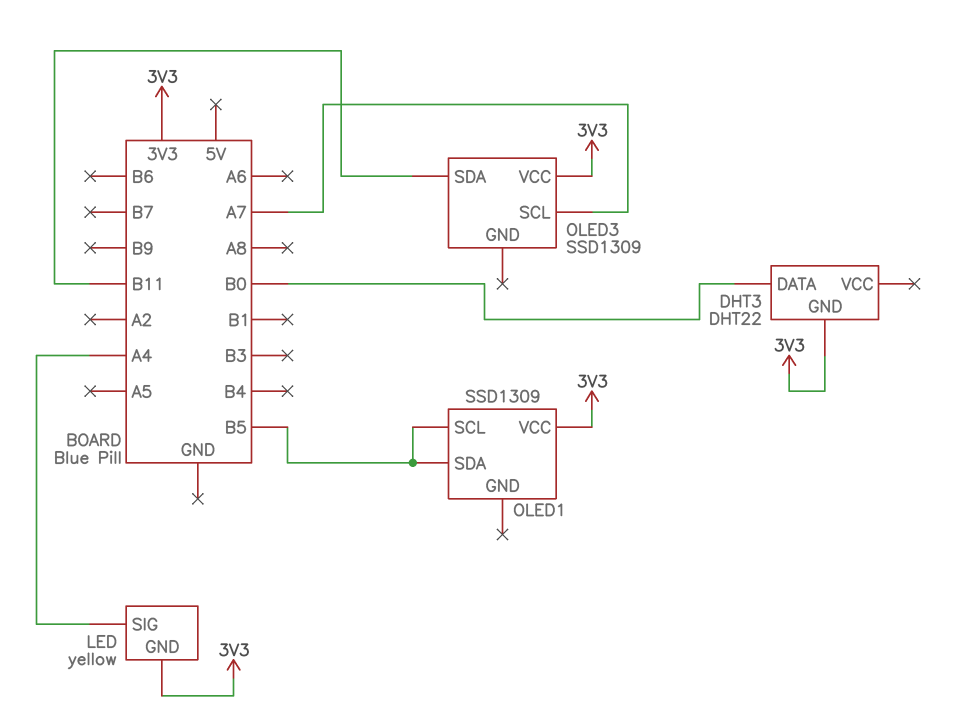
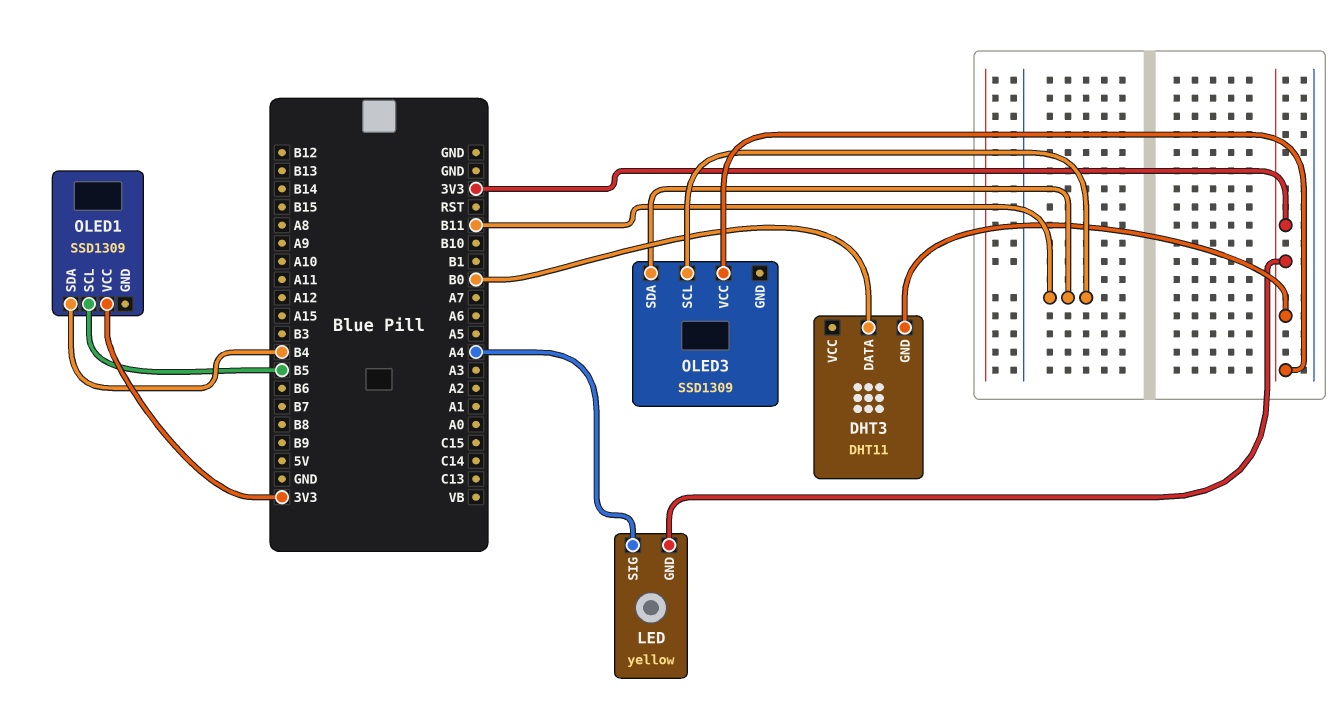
DHT3: DHT22 -> DHT11
OLED1 pin SDA: B5 -> B4
OLED3 pin SCL: A7 -> B11

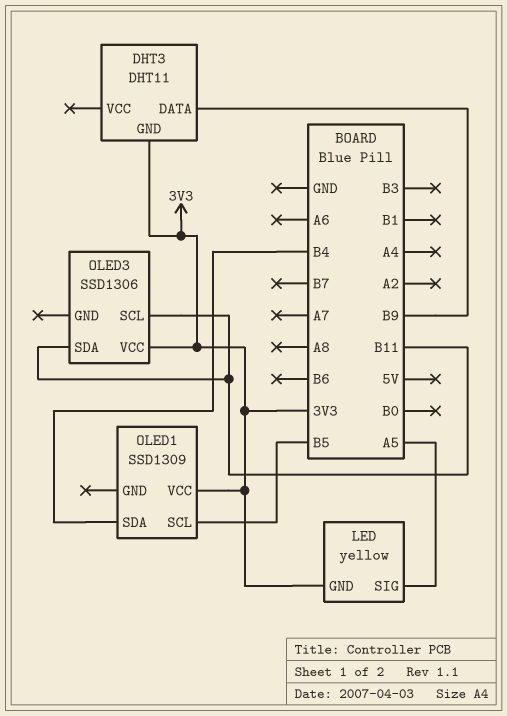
DHT3 pin DATA: B0 -> B9
LED pin SIG: A4 -> A5
OLED3: SSD1309 -> SSD1306

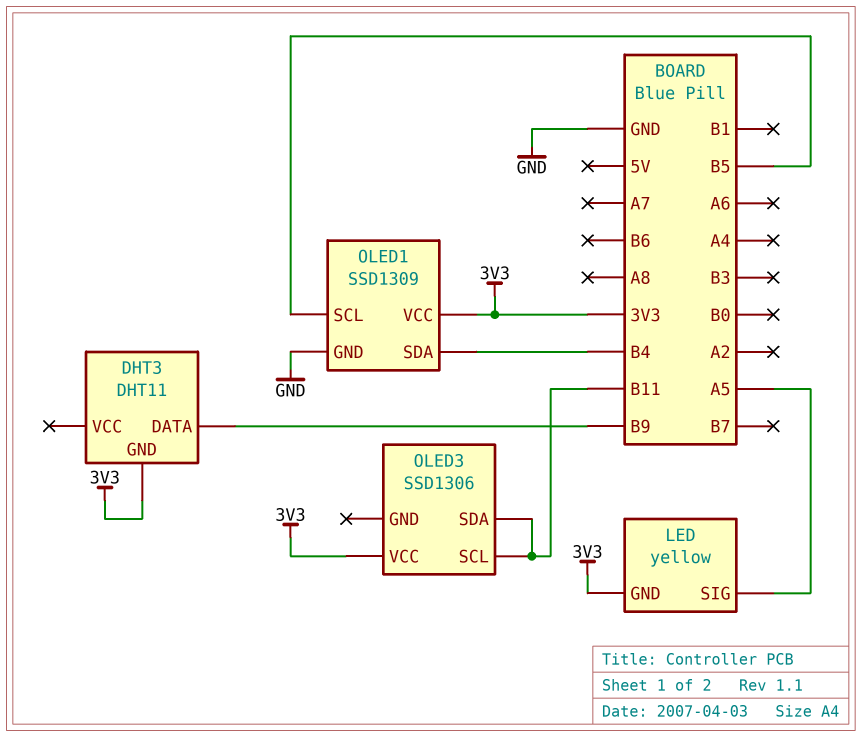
OLED1 pin GND: none -> GND

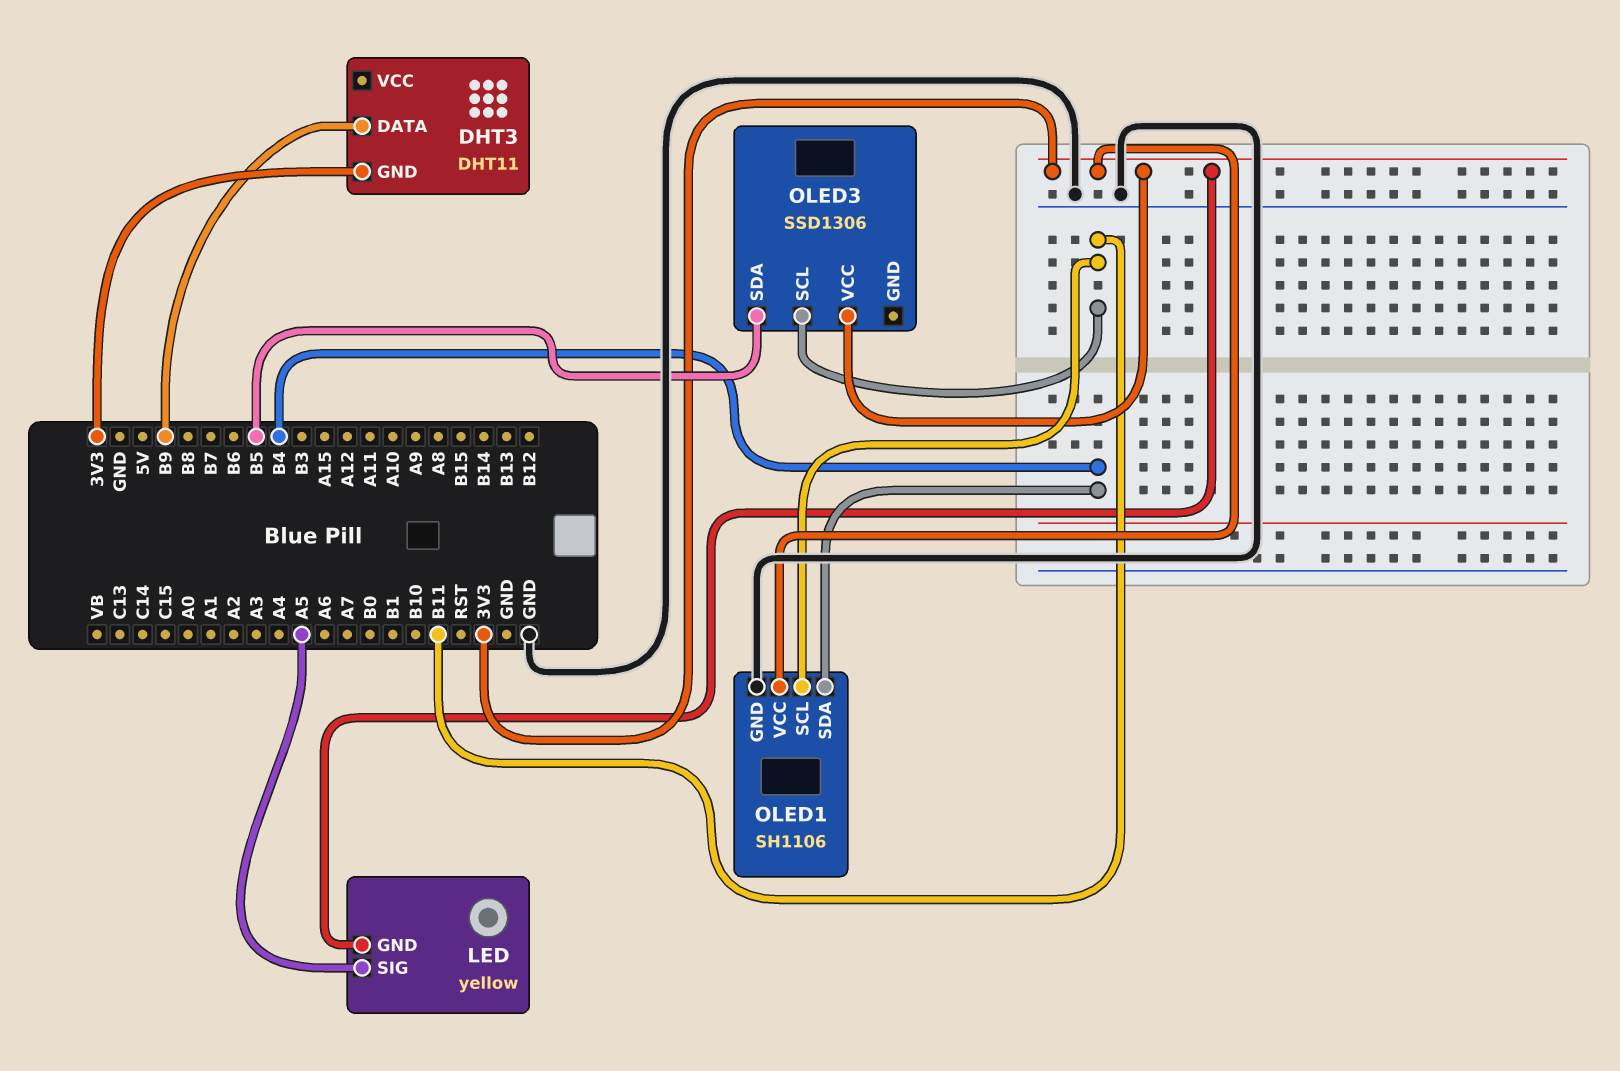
OLED1: SSD1309 -> SH1106
OLED1 pin SCL: B5 -> B11
OLED3 pin SDA: B11 -> B5

